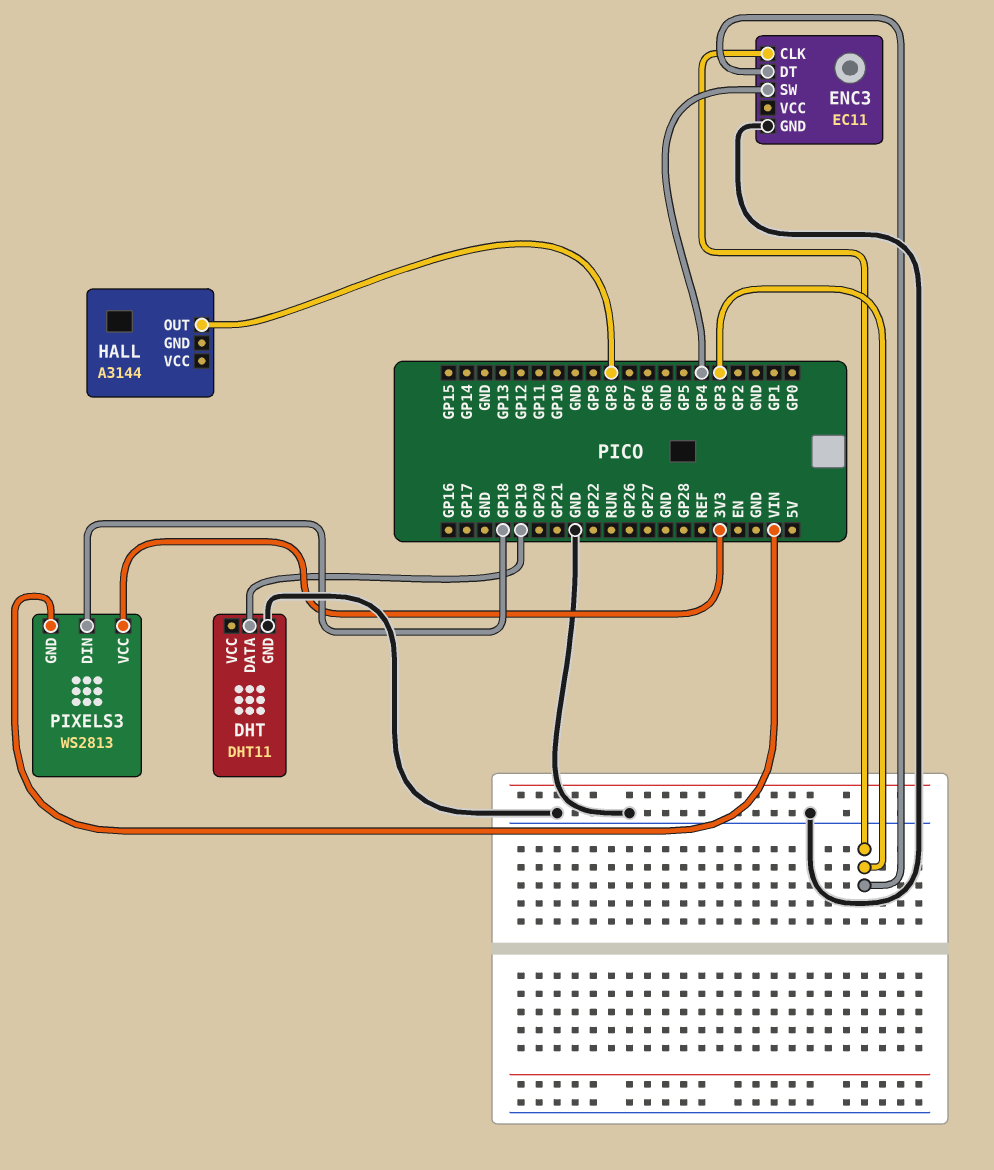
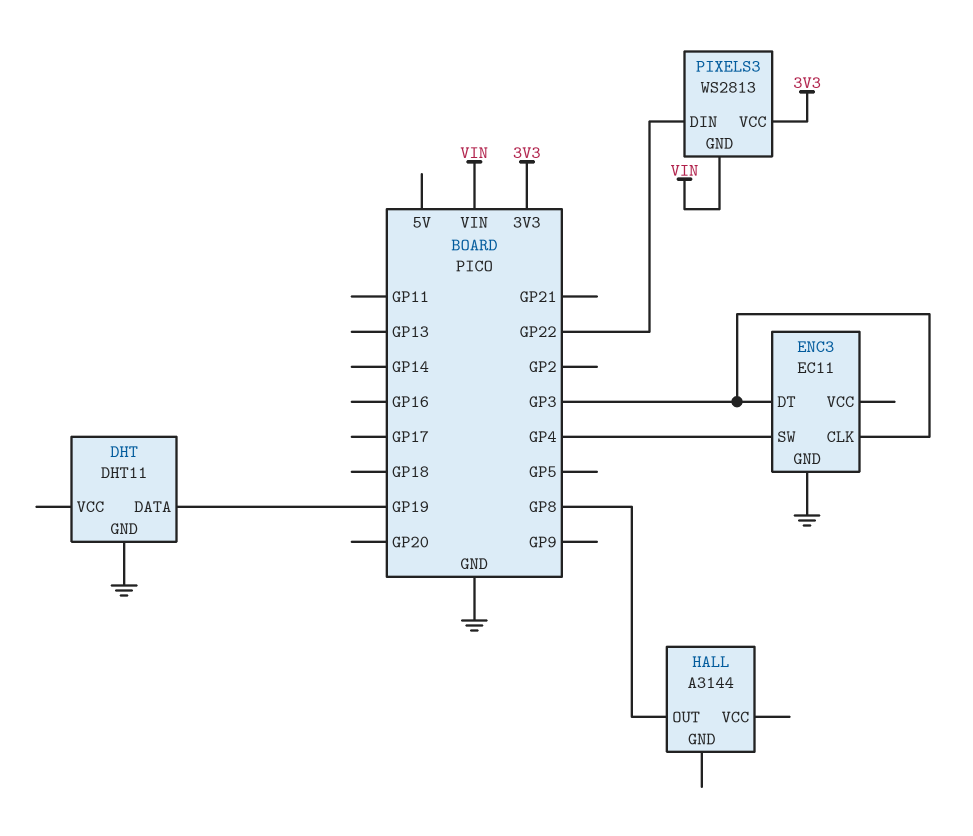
PIXELS3 pin DIN: GP18 -> GP22

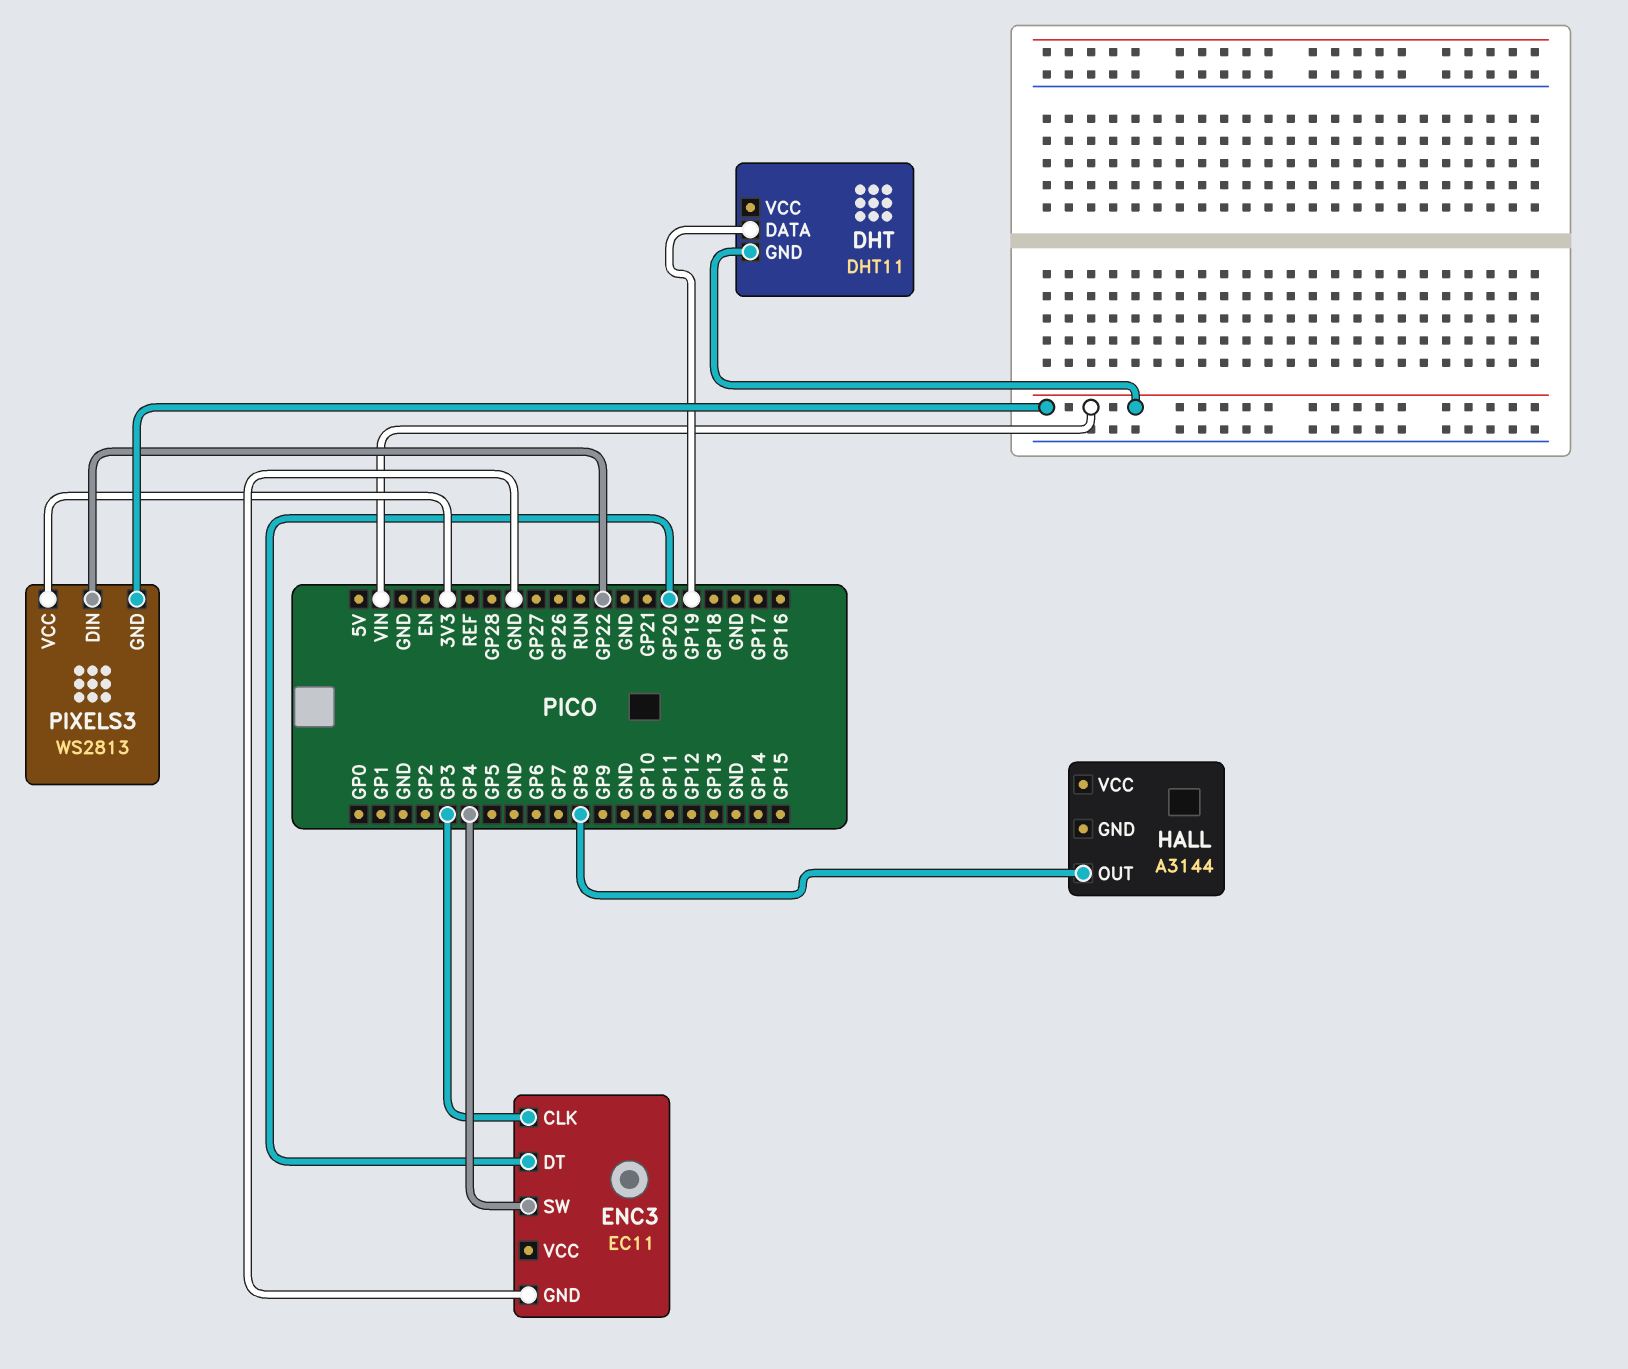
DHT pin GND: GND -> VIN
ENC3 pin DT: GP3 -> GP20

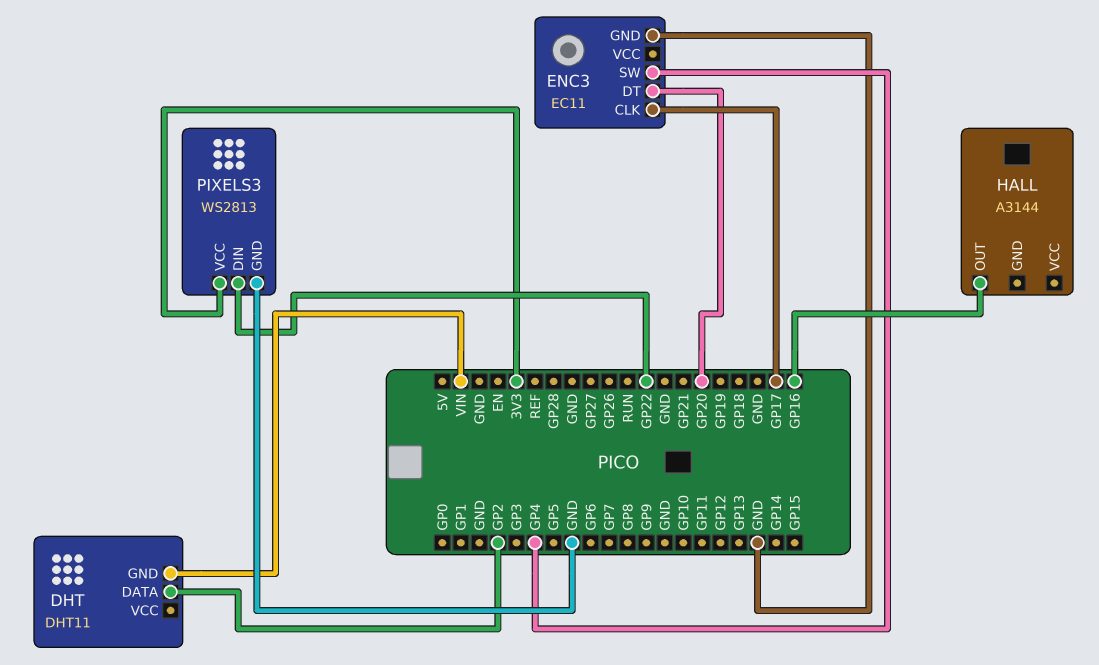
DHT pin DATA: GP19 -> GP2
ENC3 pin CLK: GP3 -> GP17
HALL pin OUT: GP8 -> GP16
PIXELS3 pin GND: VIN -> GND

